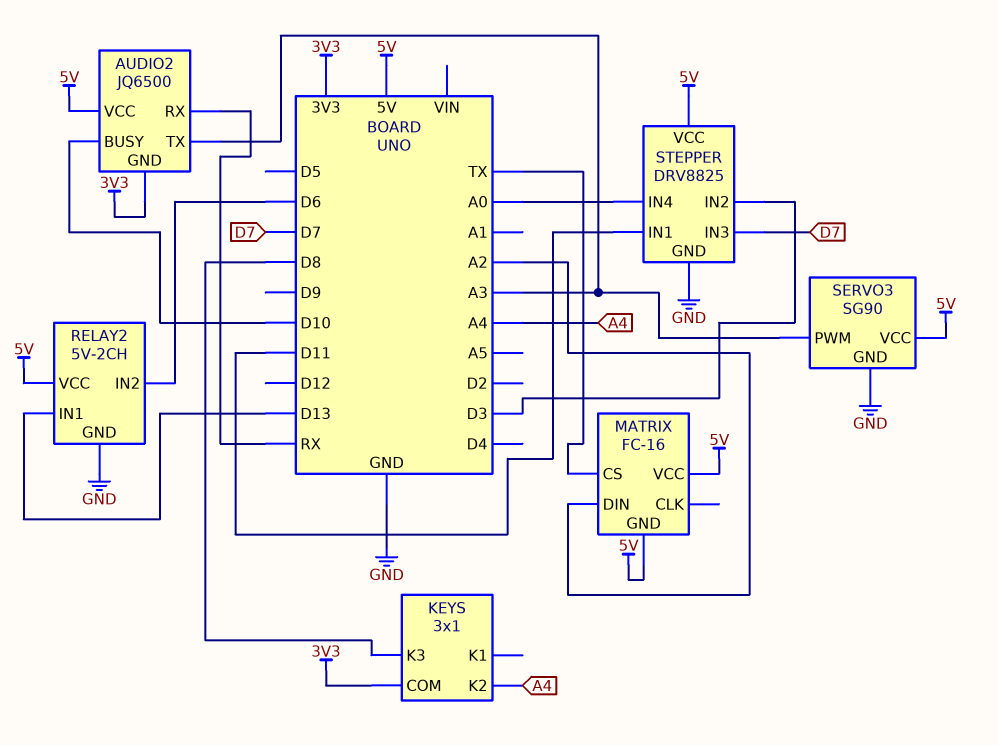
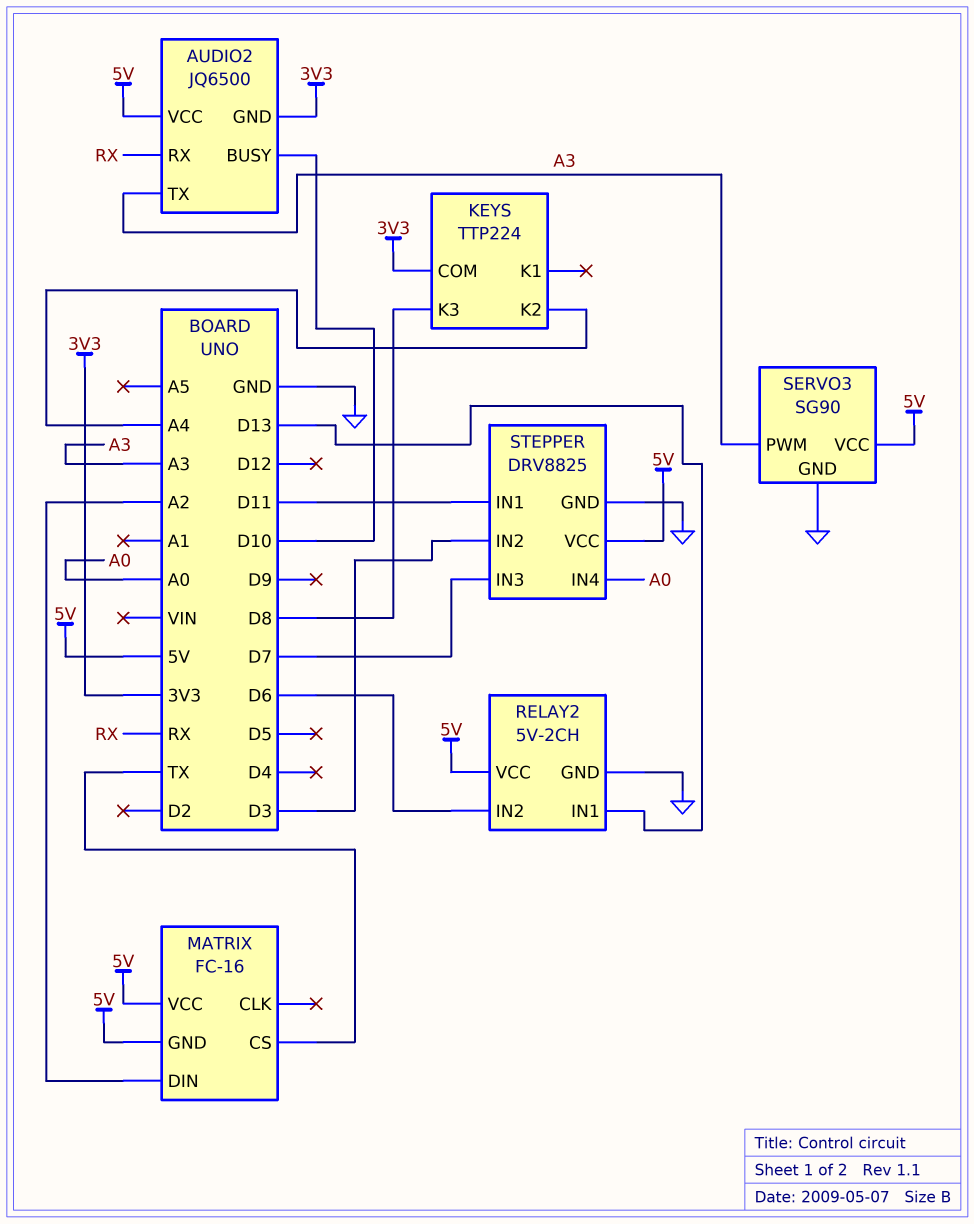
KEYS: 3x1 -> TTP224

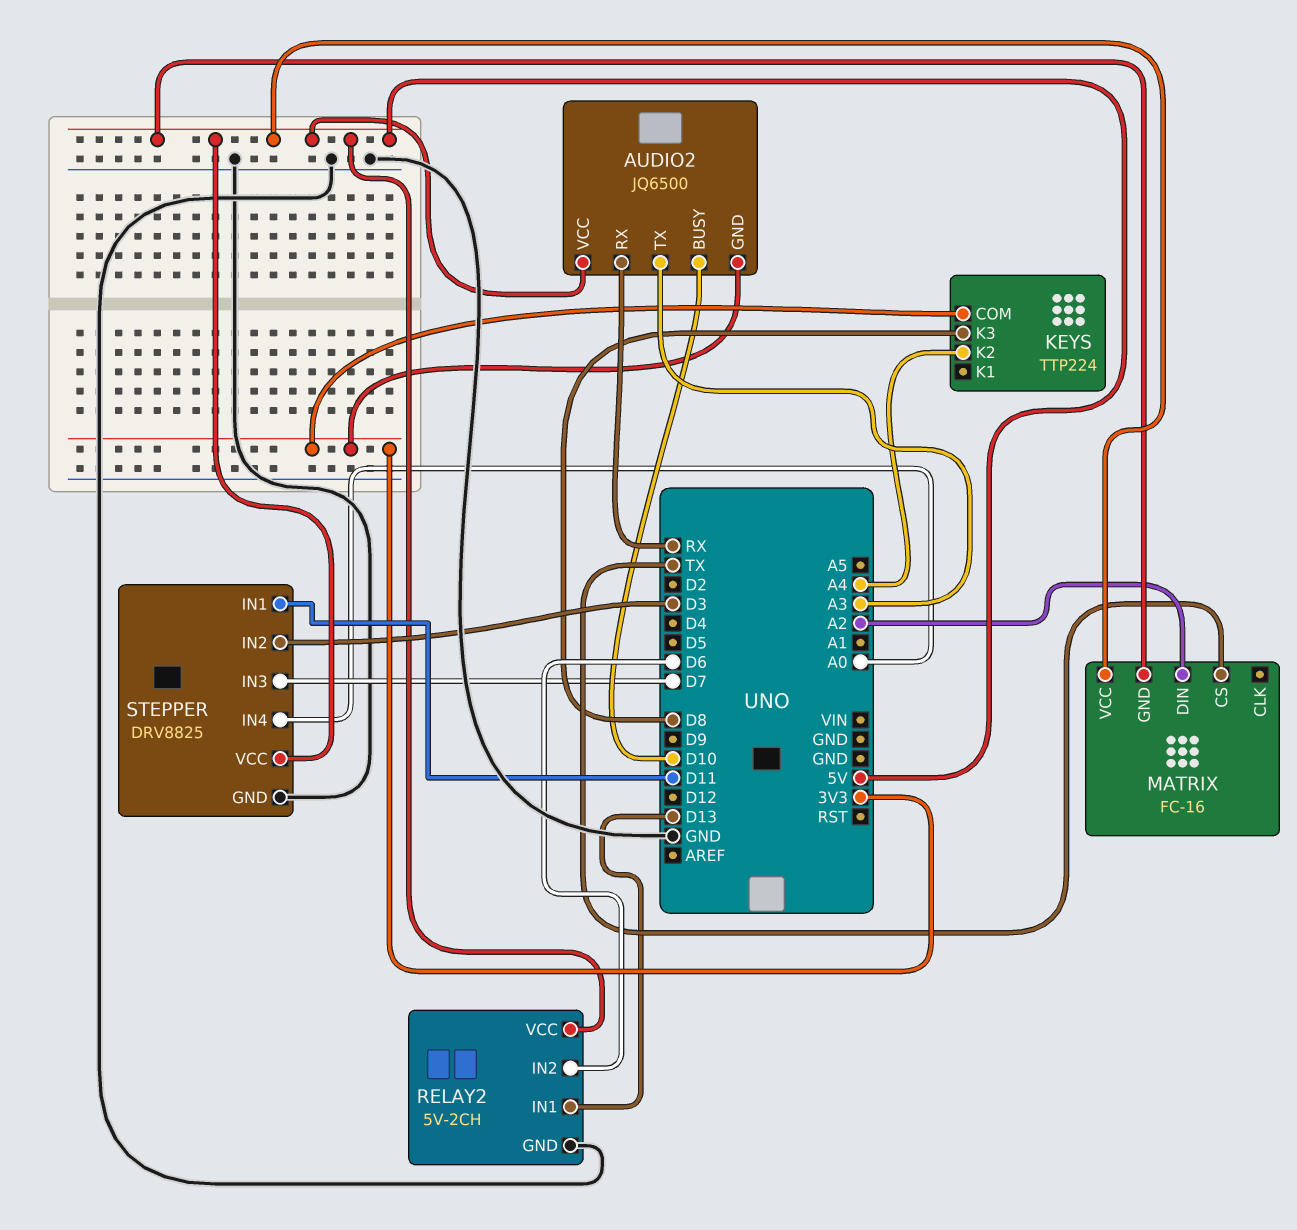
SERVO3: SG90 -> none
SERVO3 pin GND: GND -> none
SERVO3 pin PWM: A3 -> none
SERVO3 pin VCC: 5V -> none

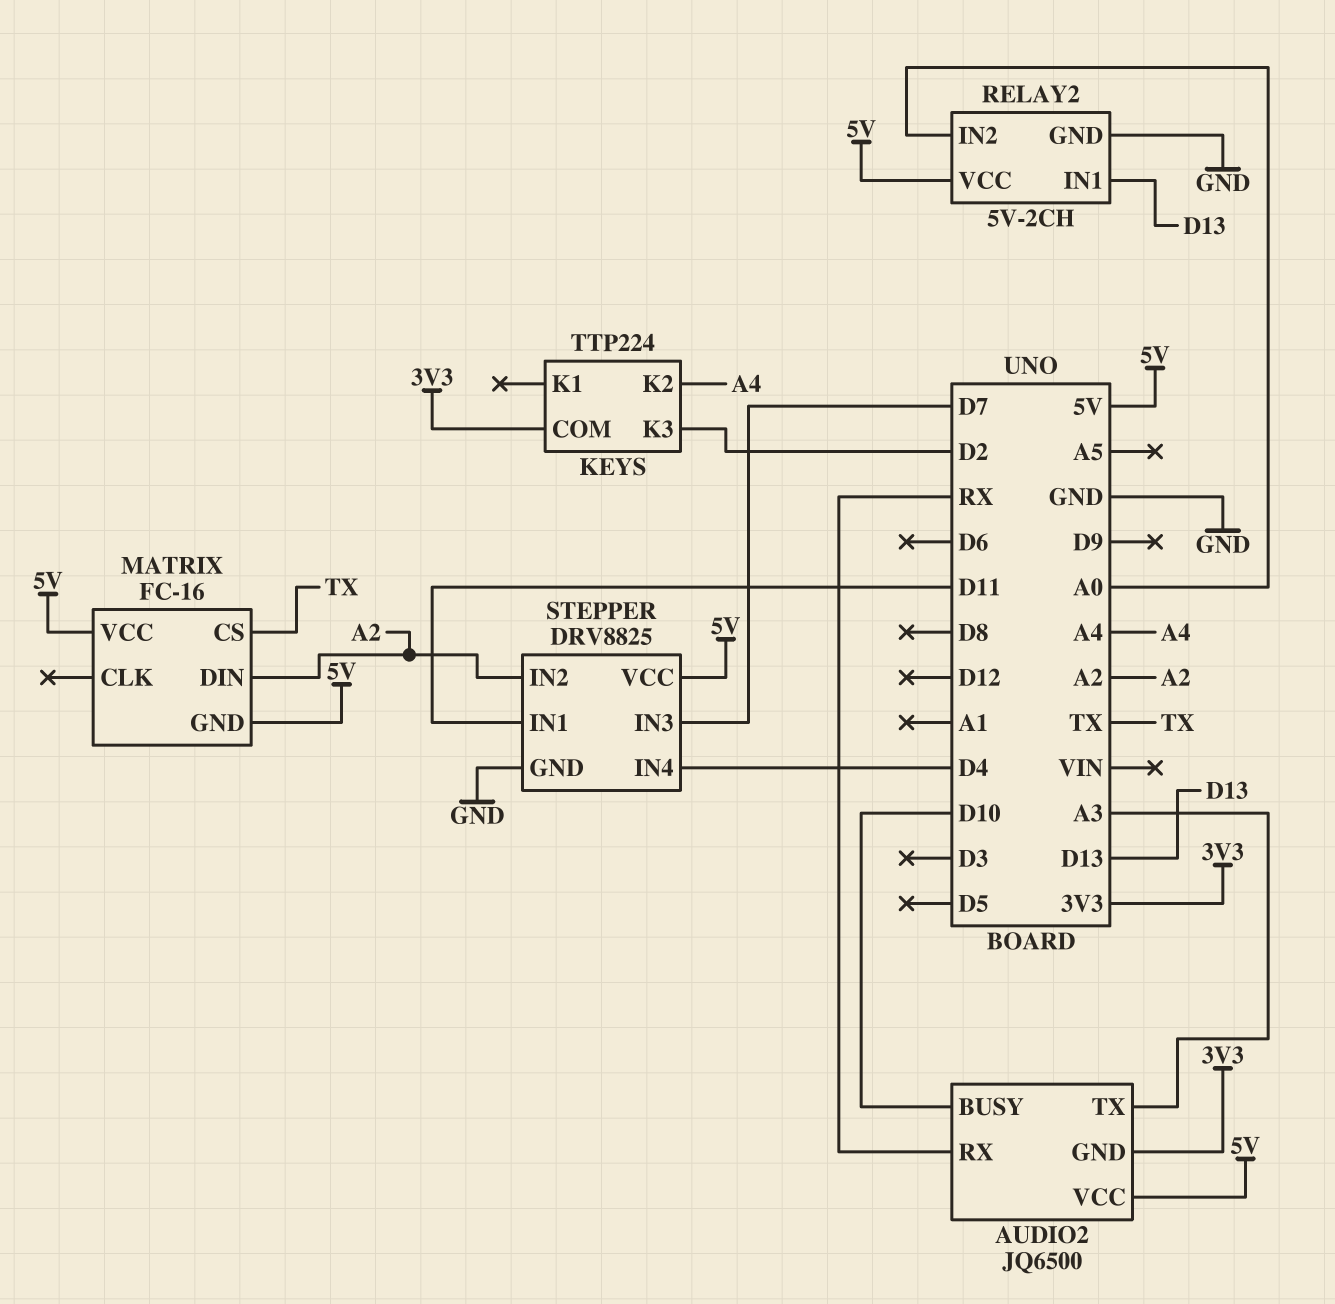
KEYS pin K3: D8 -> D2
RELAY2 pin IN2: D6 -> A0
STEPPER pin IN2: D3 -> A2
STEPPER pin IN4: A0 -> D4

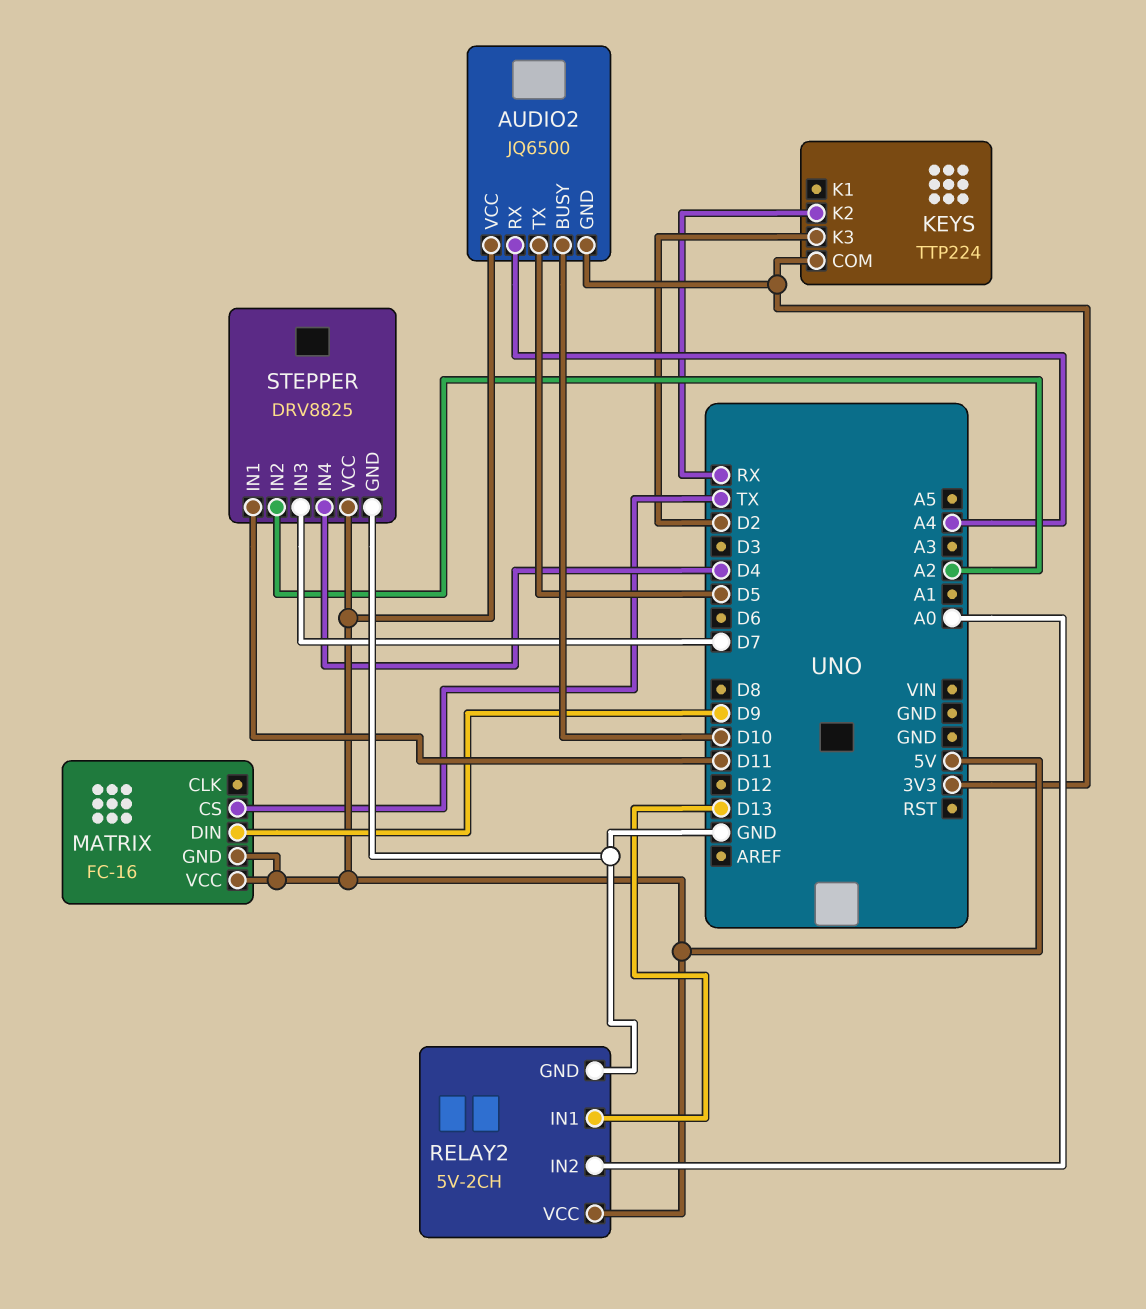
AUDIO2 pin RX: RX -> A4
AUDIO2 pin TX: A3 -> D5
KEYS pin K2: A4 -> RX
MATRIX pin DIN: A2 -> D9

